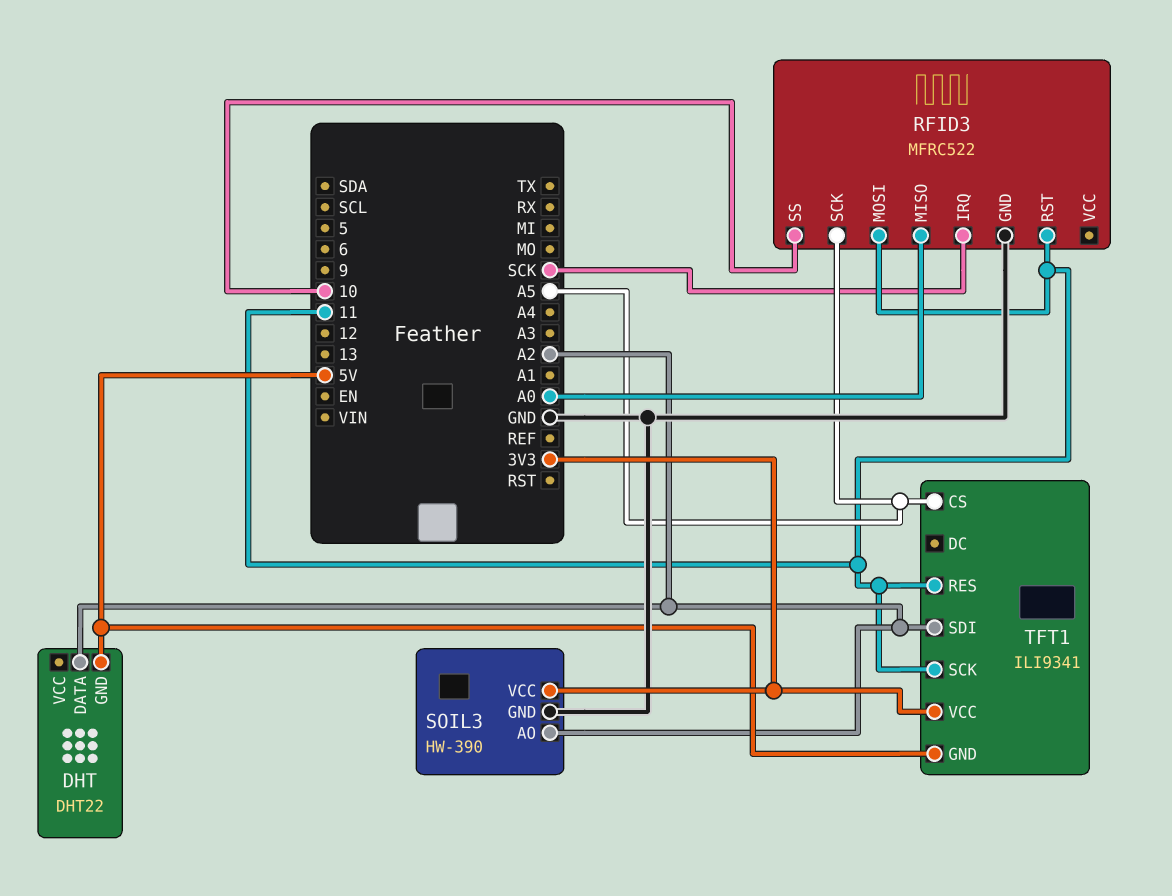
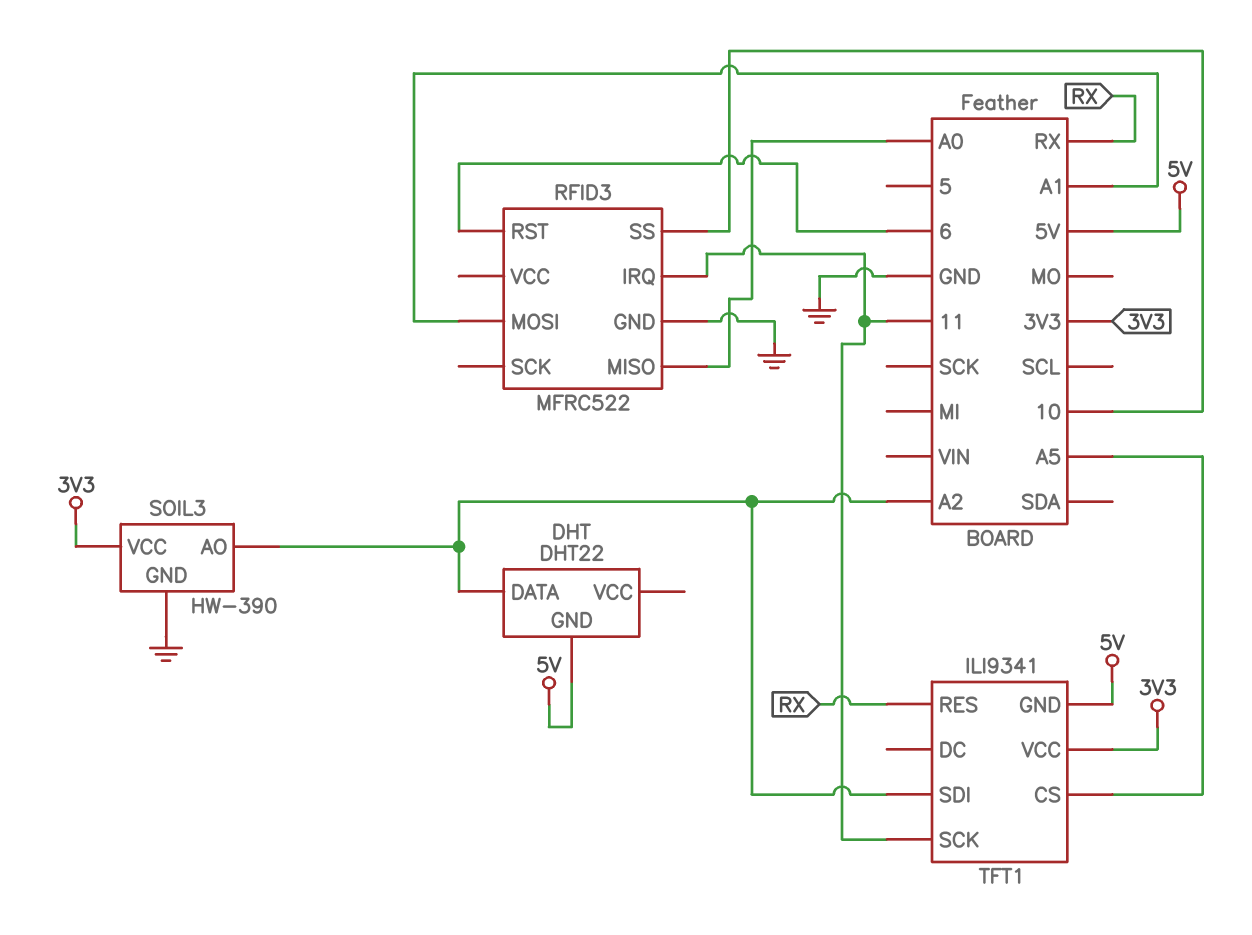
RFID3 pin IRQ: SCK -> 11
RFID3 pin MOSI: 11 -> A1
RFID3 pin RST: 11 -> 6
RFID3 pin SCK: A5 -> none
TFT1 pin RES: 11 -> RX

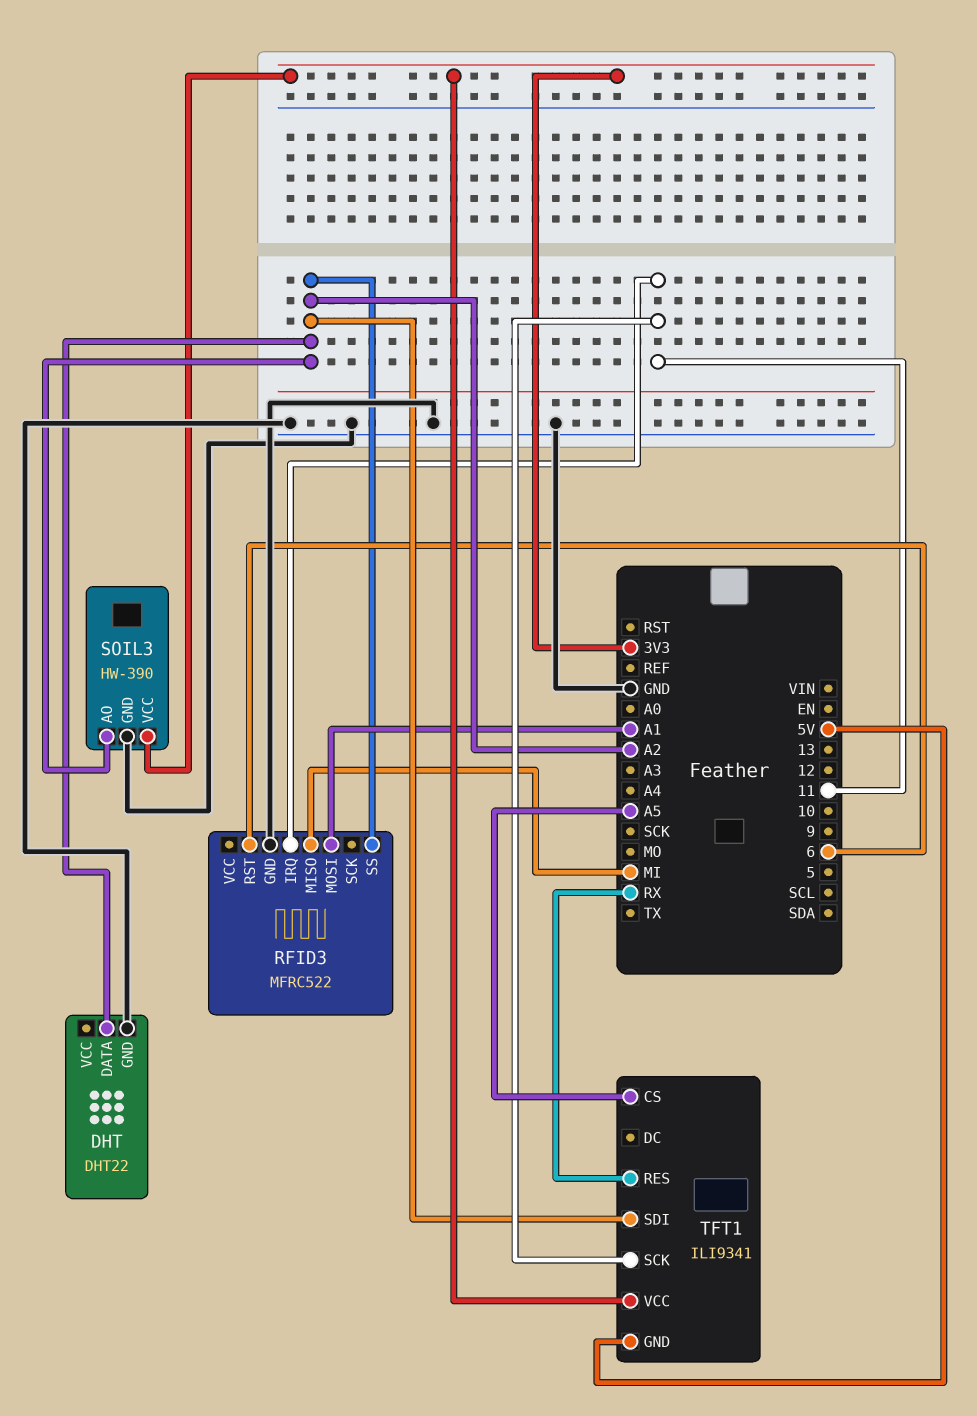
DHT pin GND: 5V -> GND
RFID3 pin MISO: A0 -> MI
RFID3 pin SS: 10 -> A2

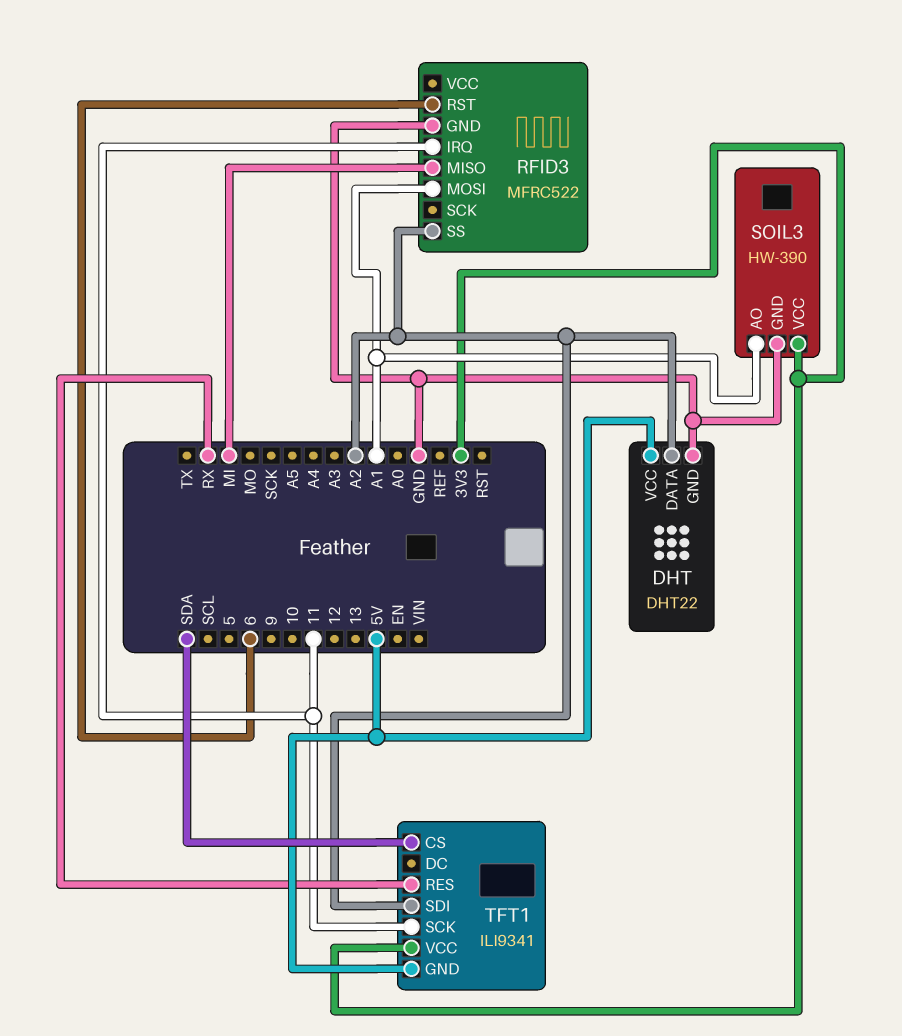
DHT pin VCC: none -> 5V
SOIL3 pin AO: A2 -> A1
TFT1 pin CS: A5 -> SDA

